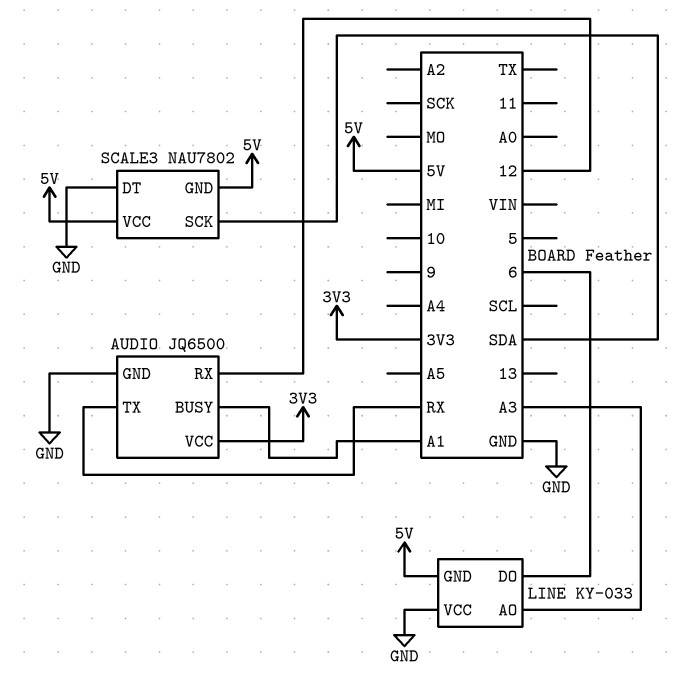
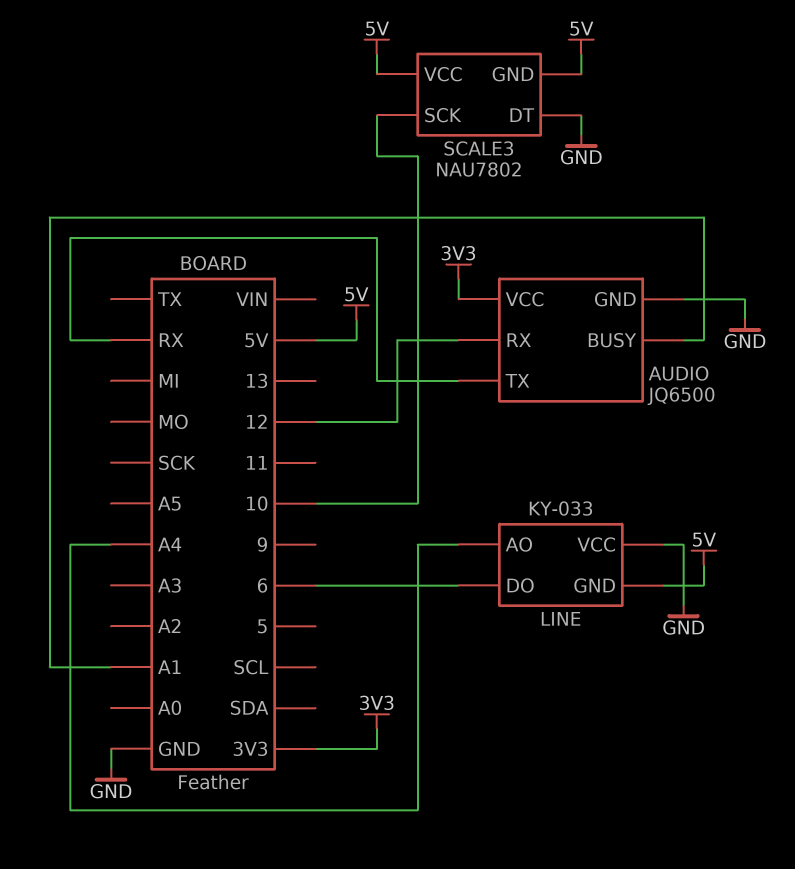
LINE pin AO: A3 -> A4
SCALE3 pin SCK: SDA -> 10

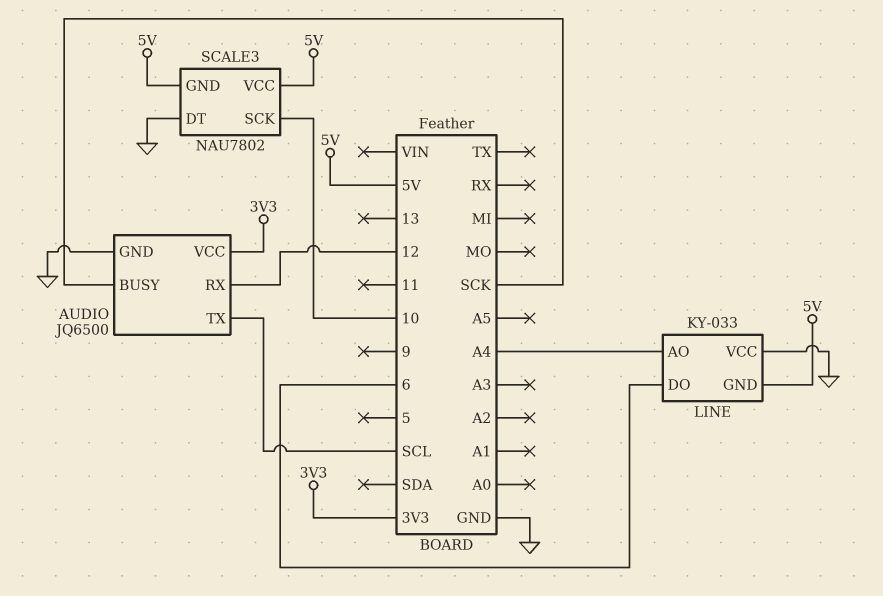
AUDIO pin BUSY: A1 -> SCK
AUDIO pin TX: RX -> SCL

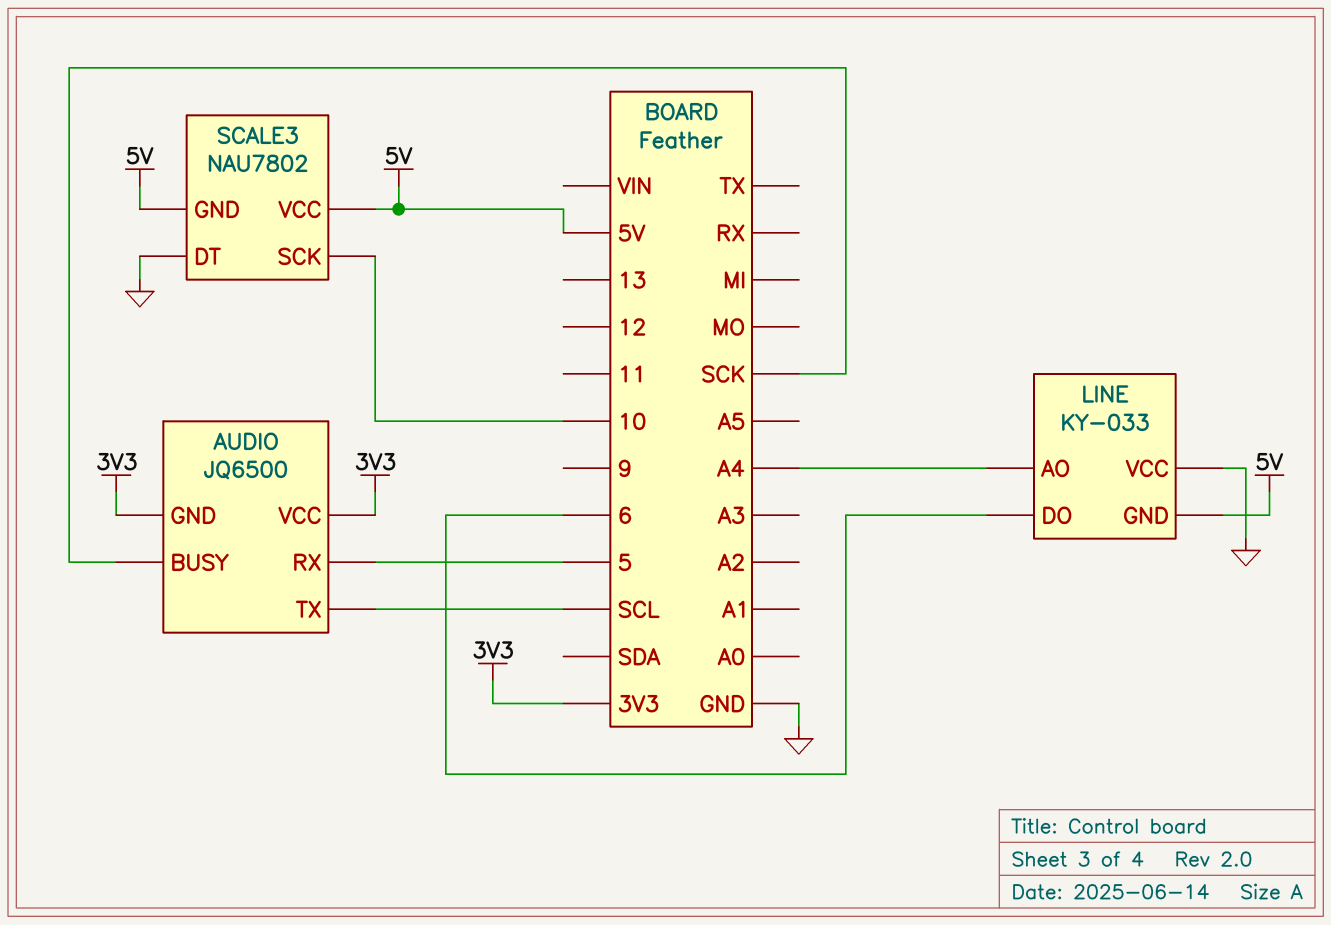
AUDIO pin GND: GND -> 3V3
AUDIO pin RX: 12 -> 5

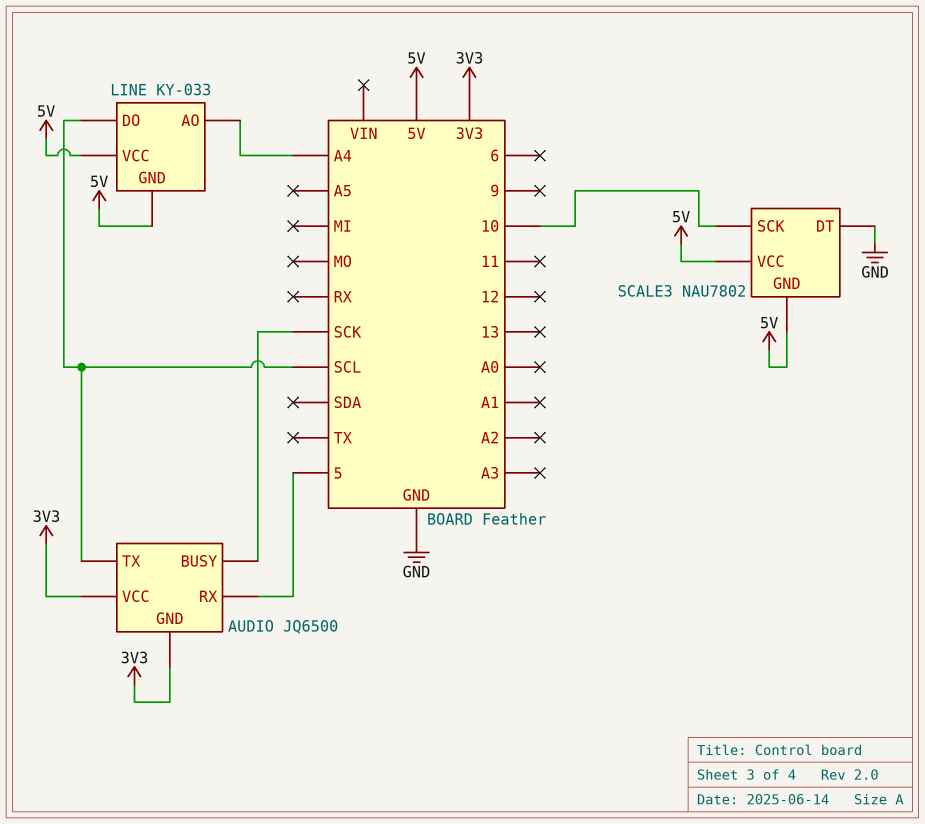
LINE pin DO: 6 -> SCL
LINE pin VCC: GND -> 5V

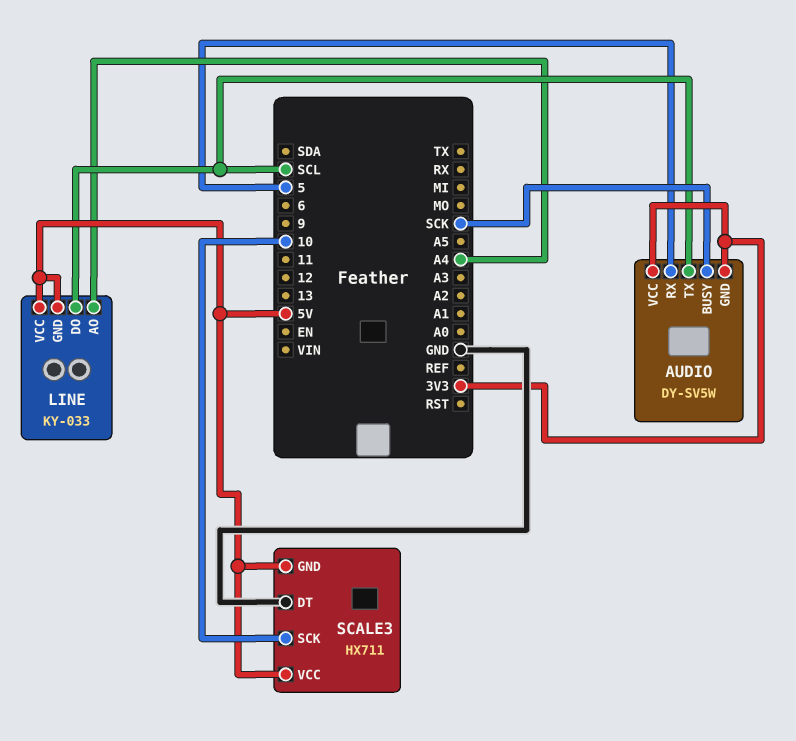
AUDIO: JQ6500 -> DY-SV5W
SCALE3: NAU7802 -> HX711

